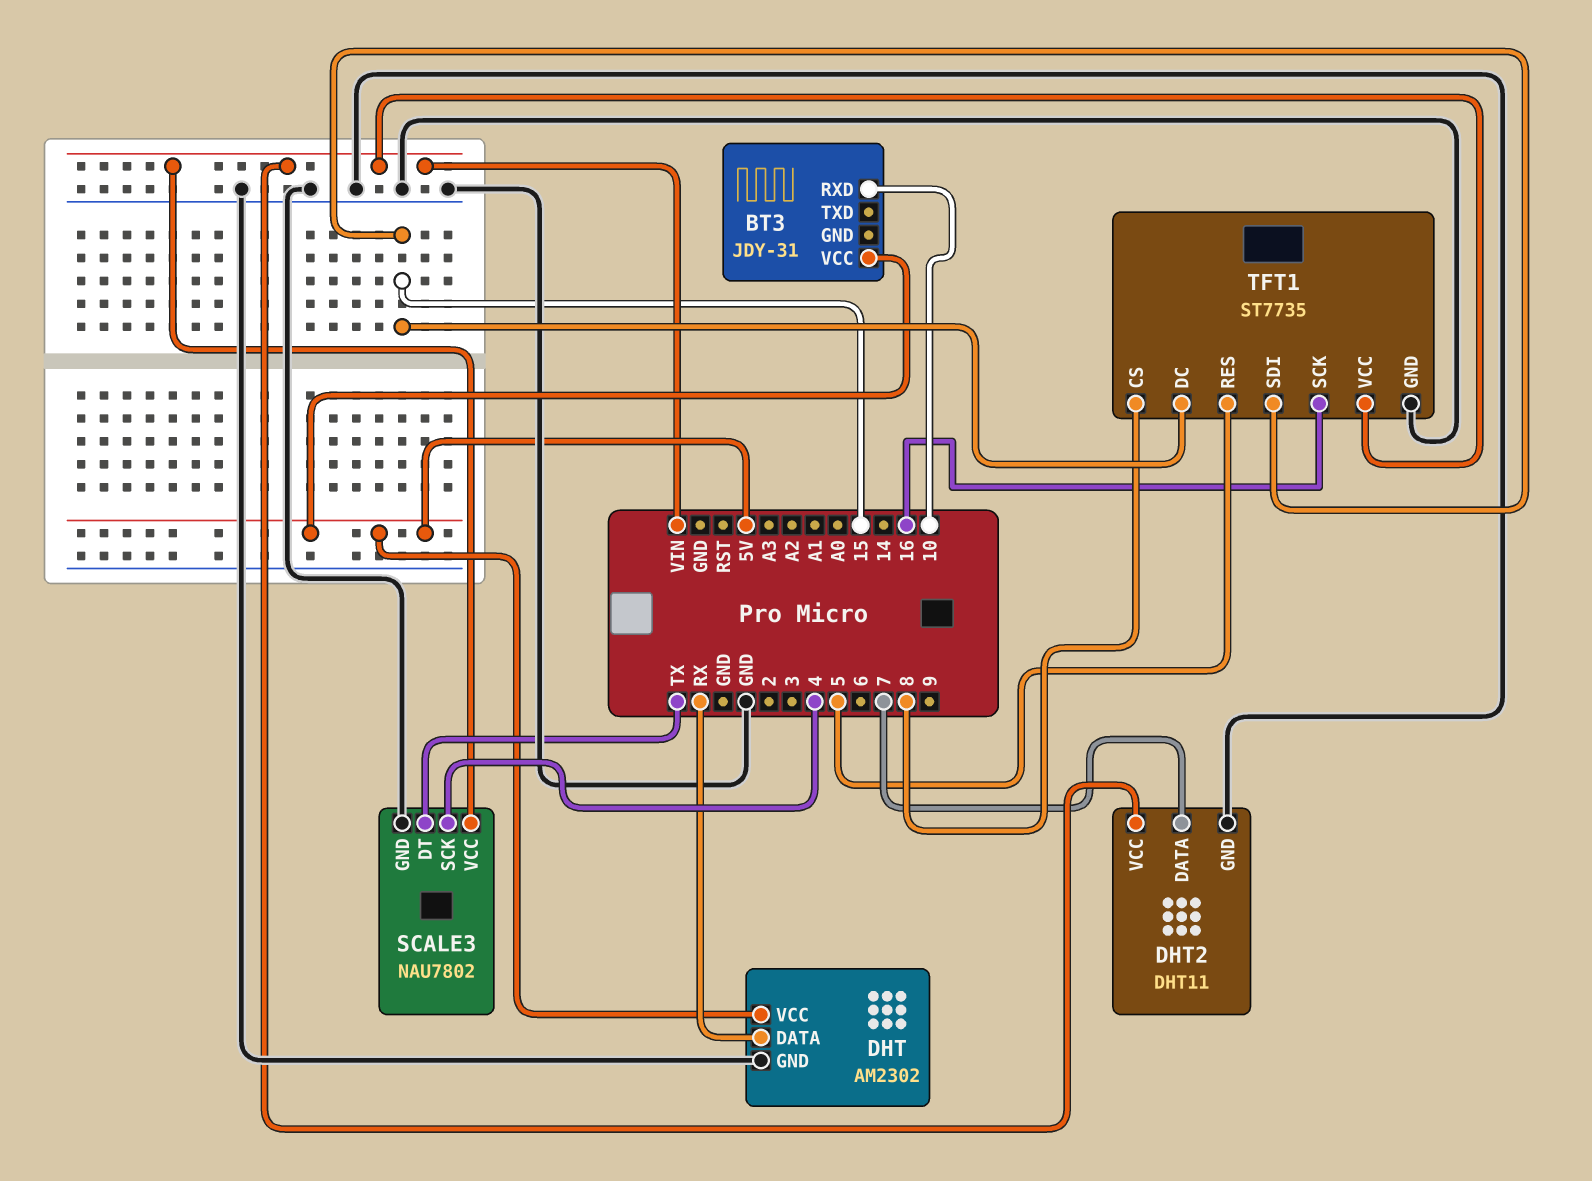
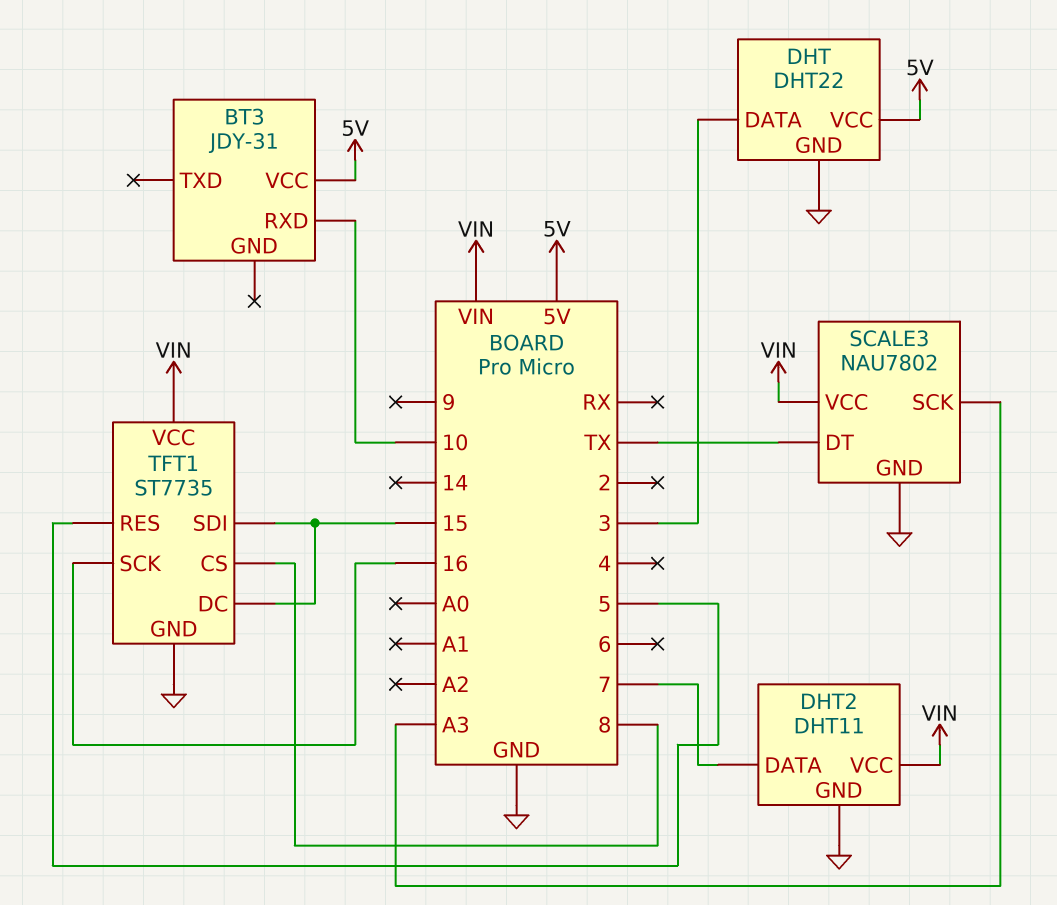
DHT: AM2302 -> DHT22
DHT pin DATA: RX -> 3
SCALE3 pin SCK: 4 -> A3

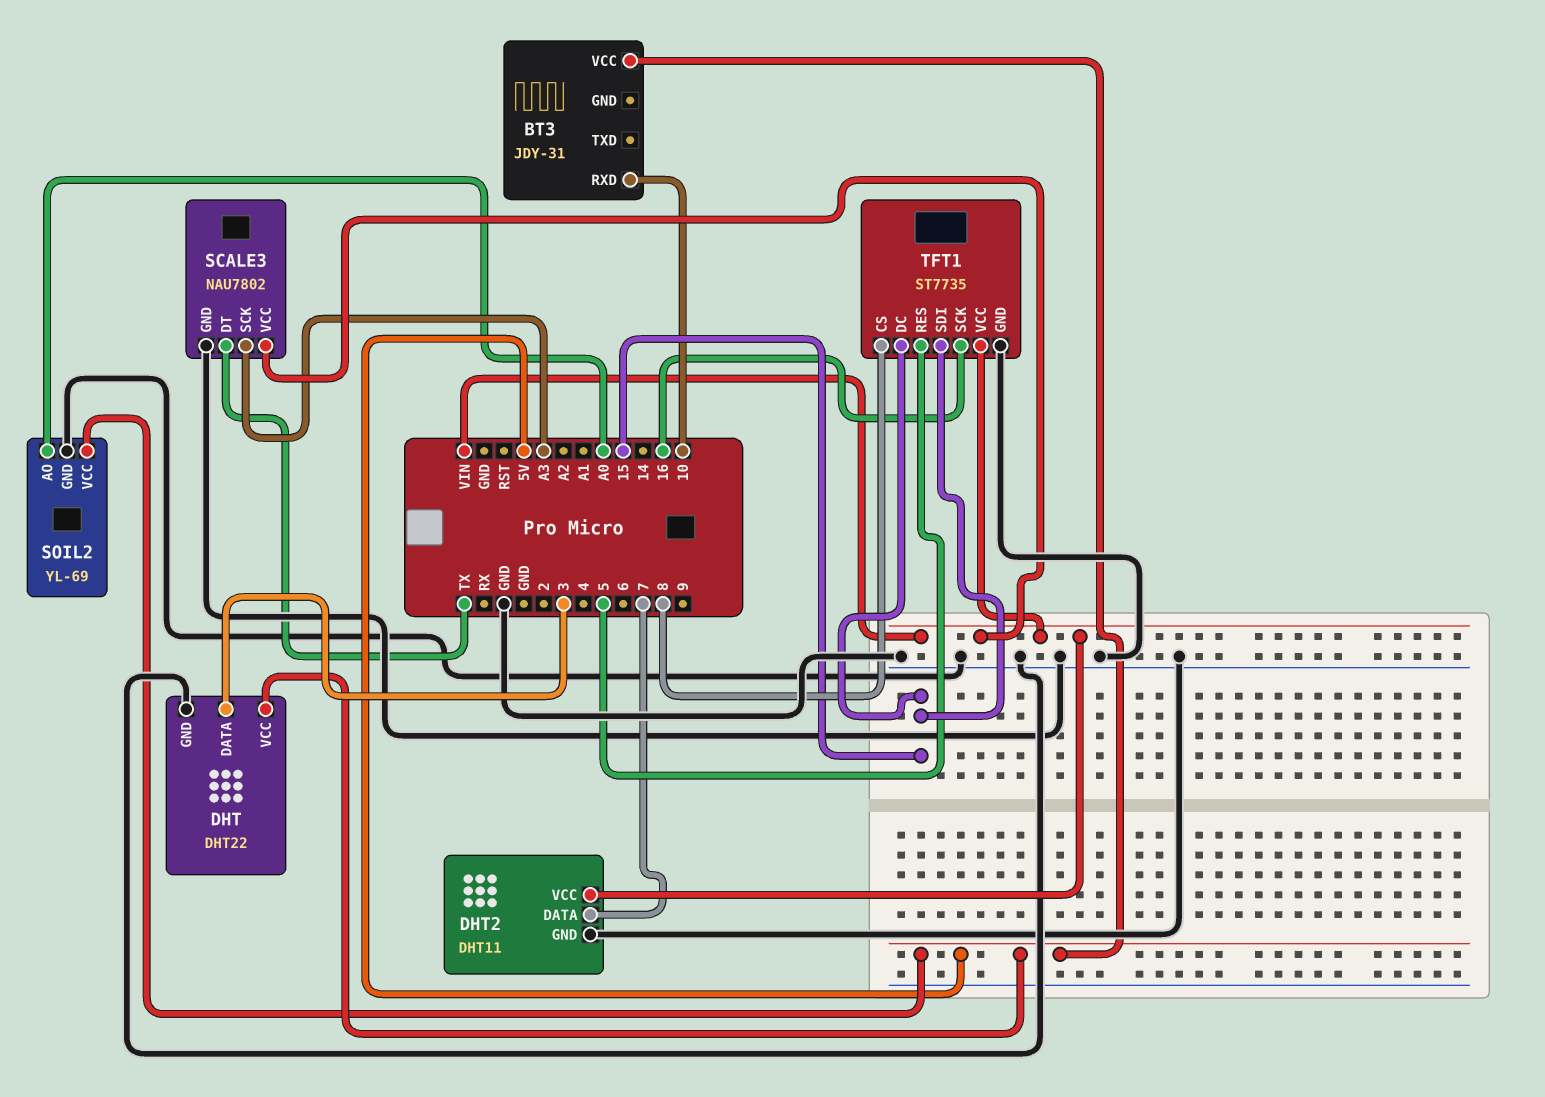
SOIL2: none -> YL-69
SOIL2 pin AO: none -> A0
SOIL2 pin GND: none -> GND
SOIL2 pin VCC: none -> 5V

